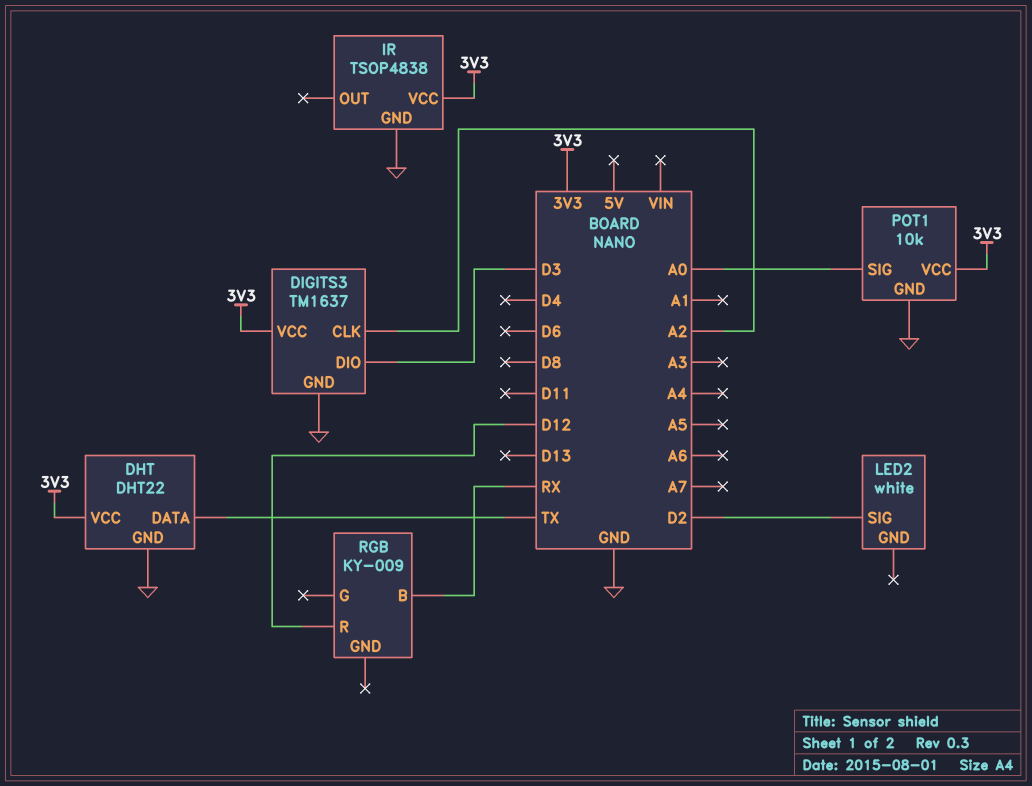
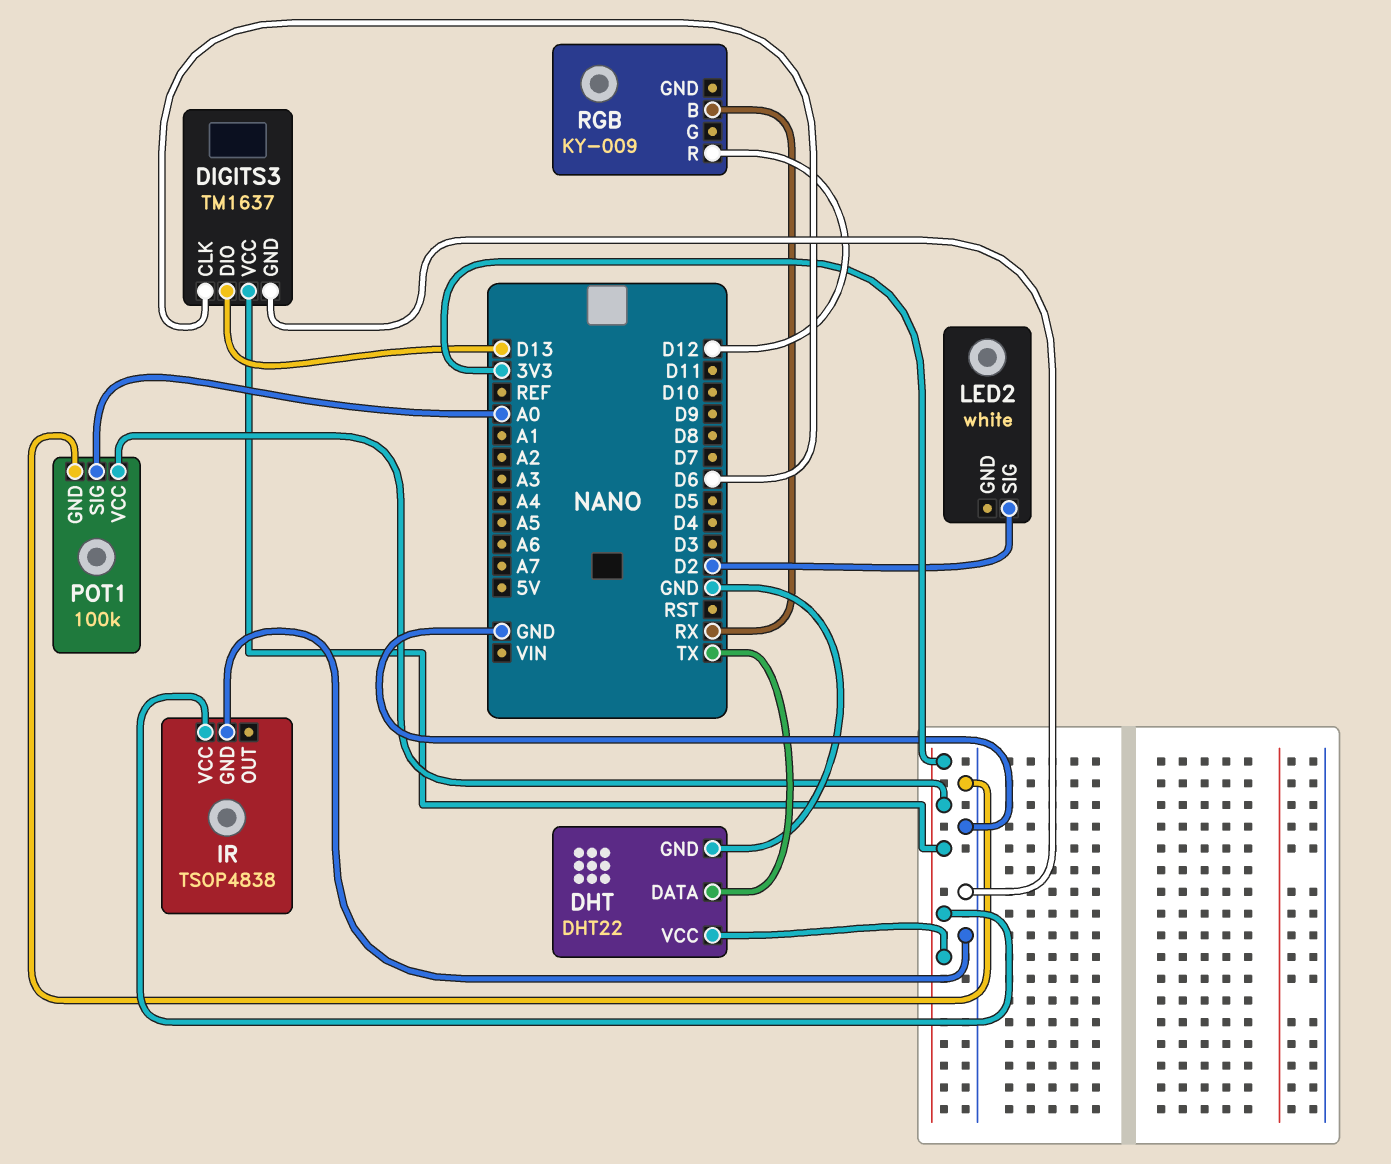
DIGITS3 pin CLK: A2 -> D6
DIGITS3 pin DIO: D3 -> D13
POT1: 10k -> 100k

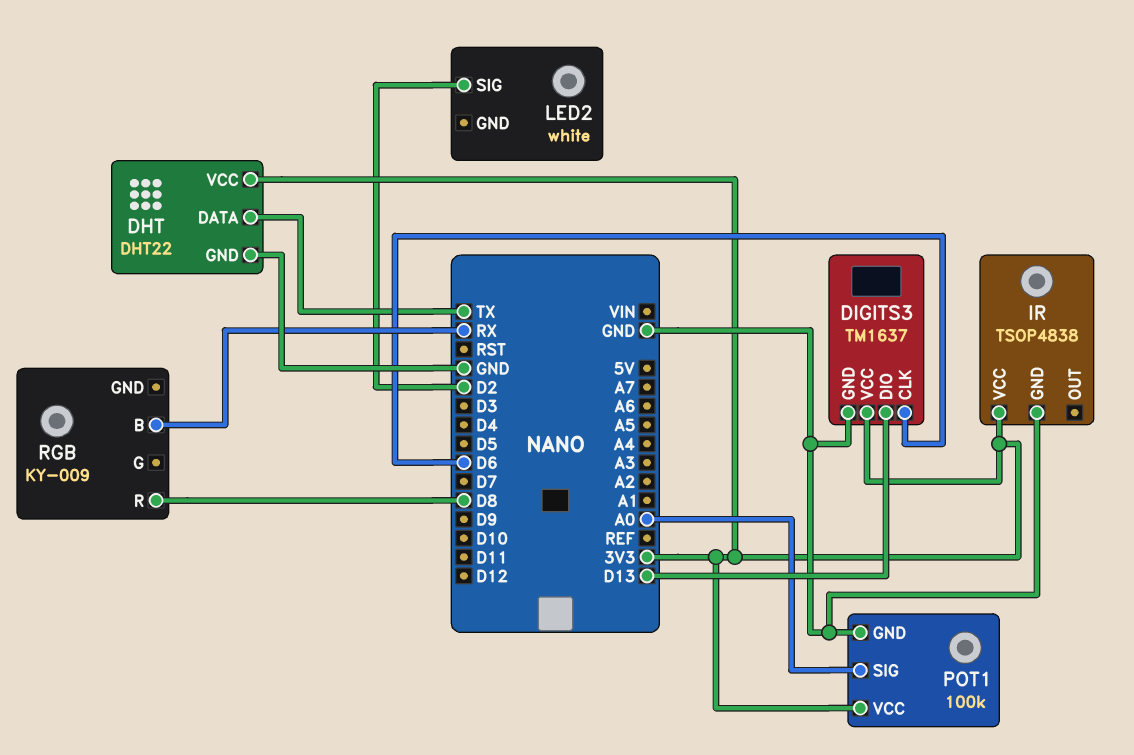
RGB pin R: D12 -> D8

